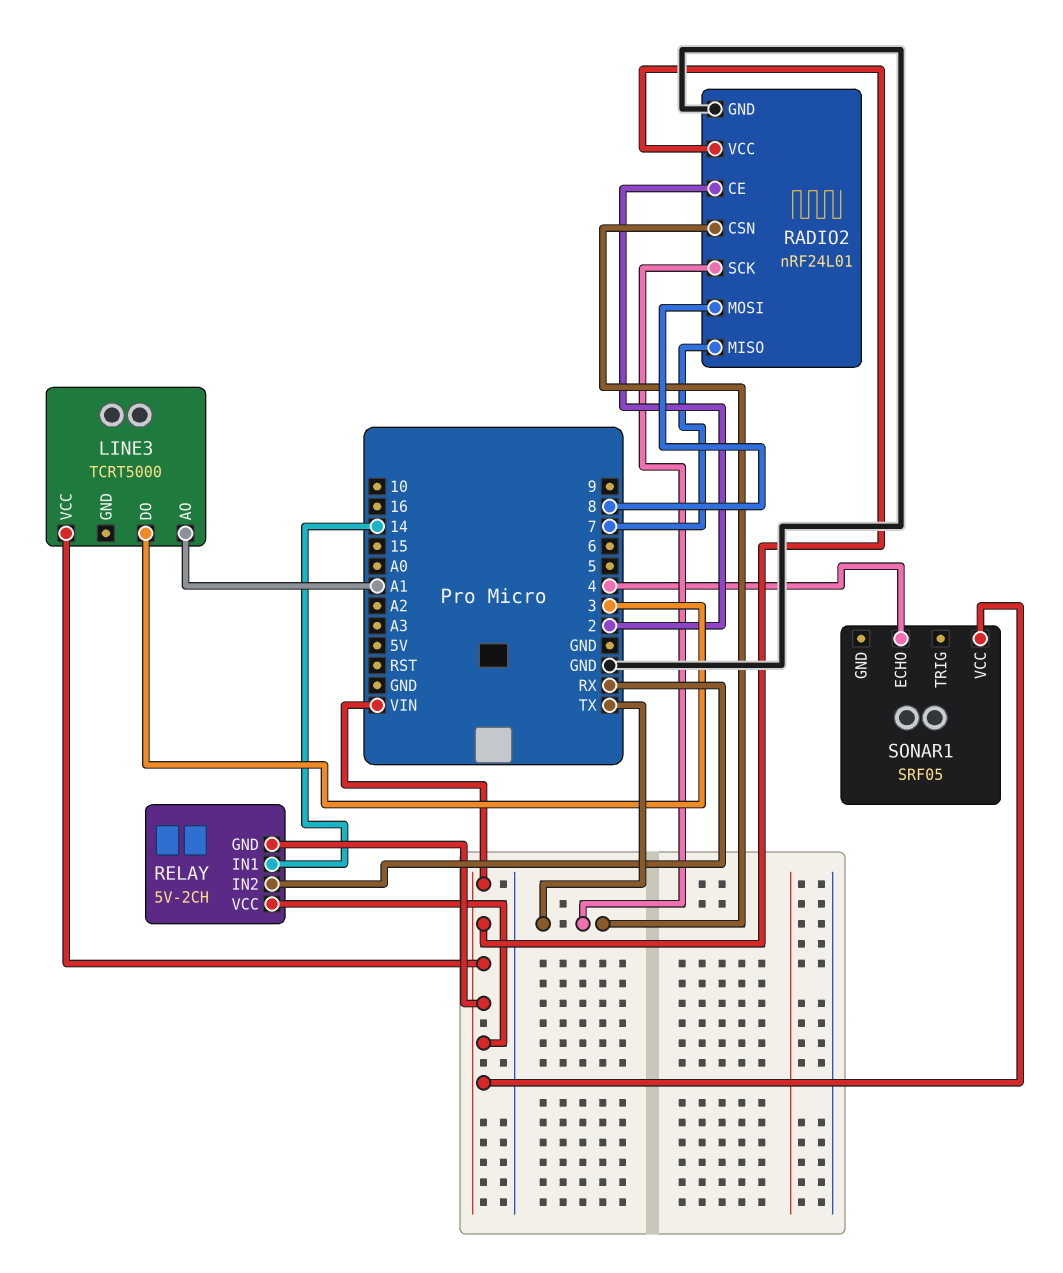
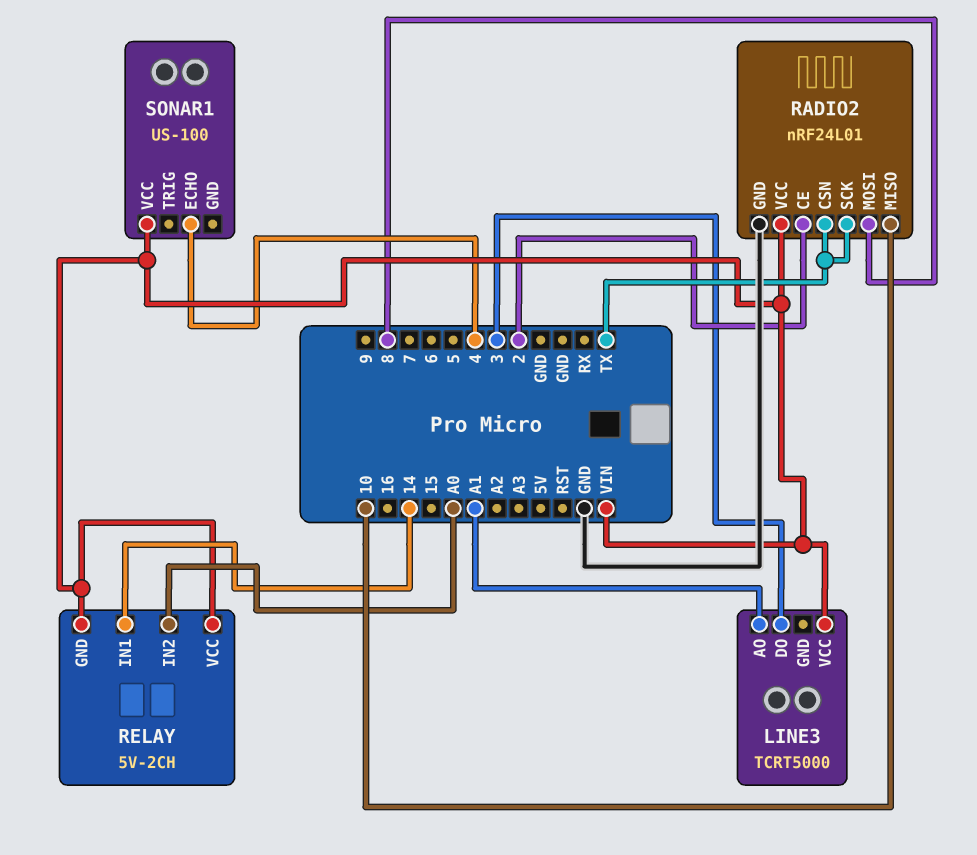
RADIO2 pin MISO: 7 -> 10
RELAY pin IN2: RX -> A0
SONAR1: SRF05 -> US-100

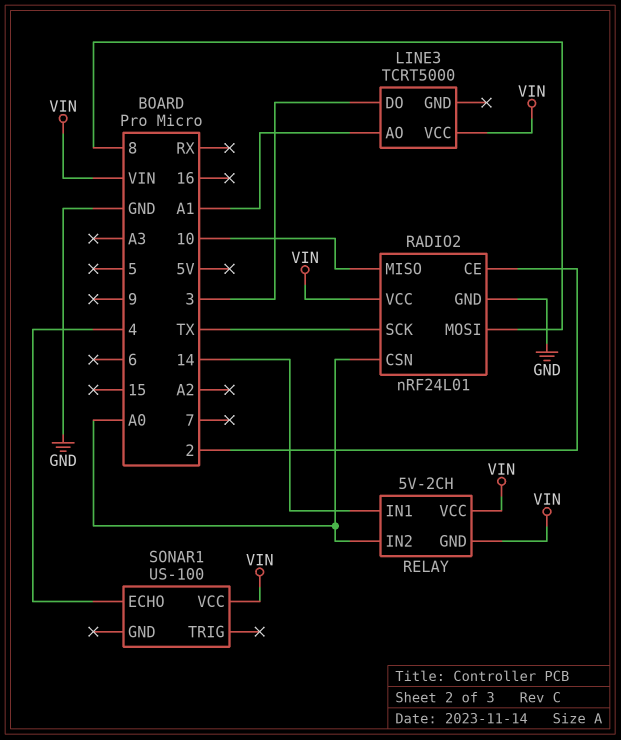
RADIO2 pin CSN: TX -> A0

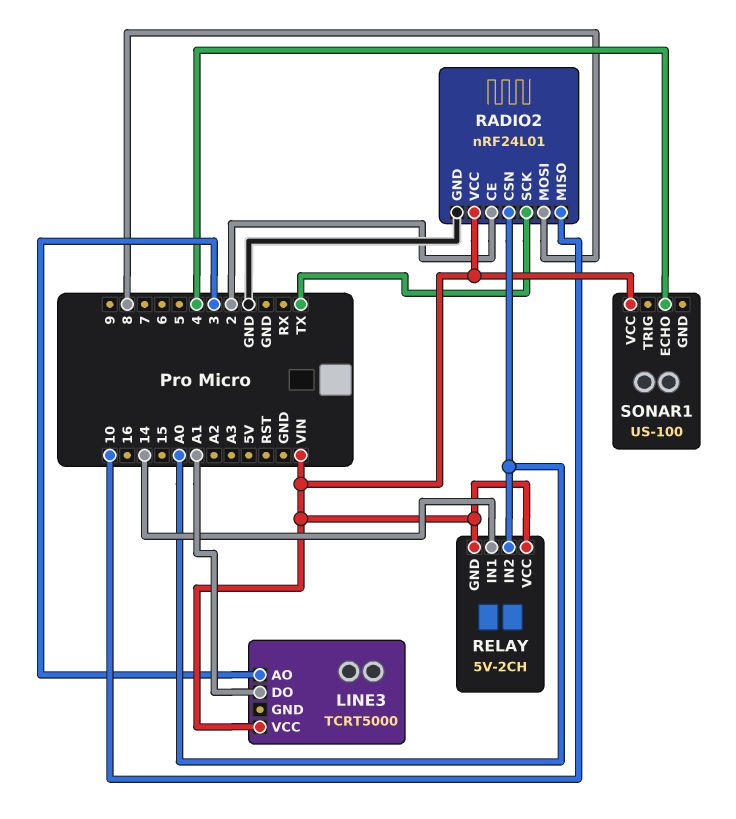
LINE3 pin AO: A1 -> 3
LINE3 pin DO: 3 -> A1

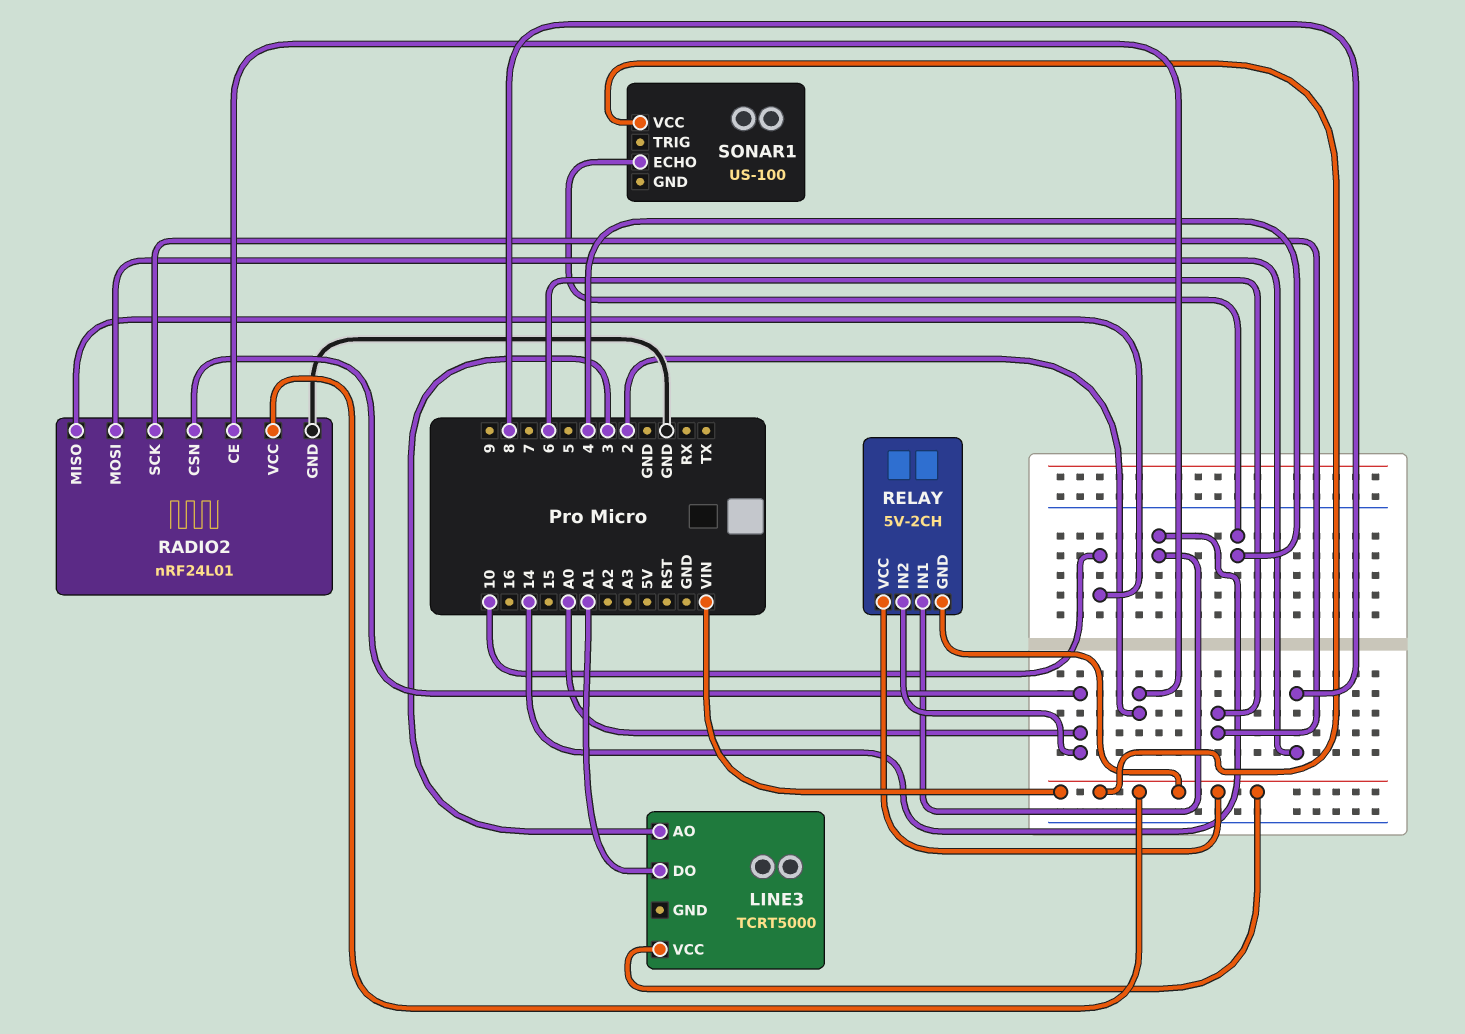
RADIO2 pin SCK: TX -> 6

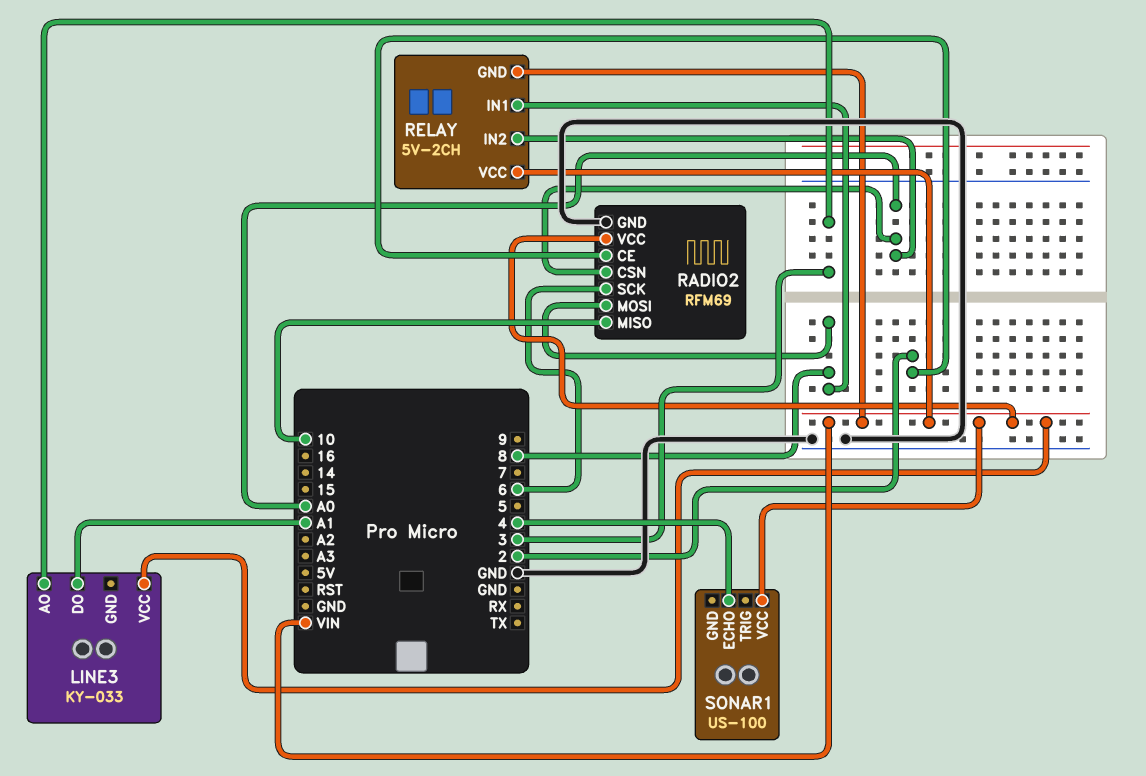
LINE3: TCRT5000 -> KY-033
RADIO2: nRF24L01 -> RFM69
RELAY pin IN1: 14 -> 8

